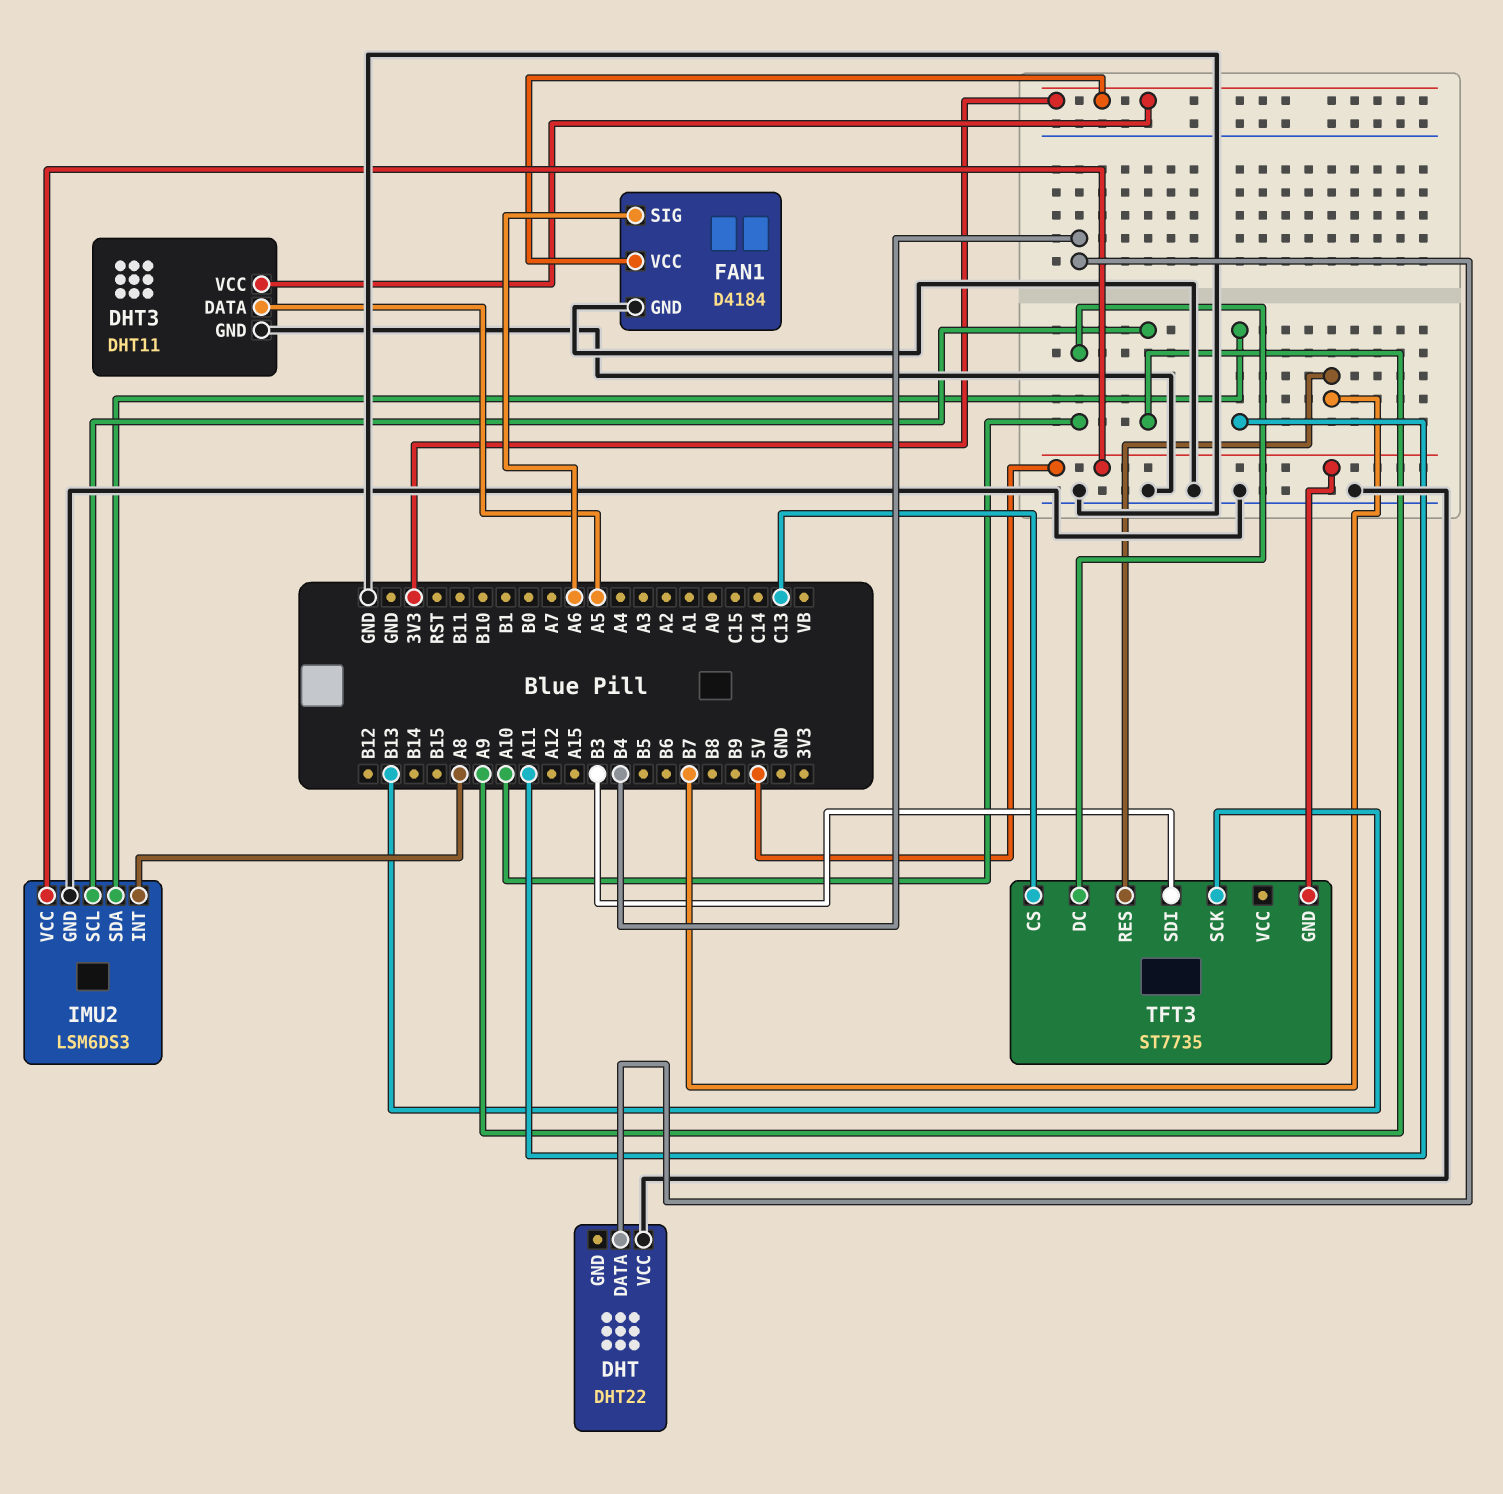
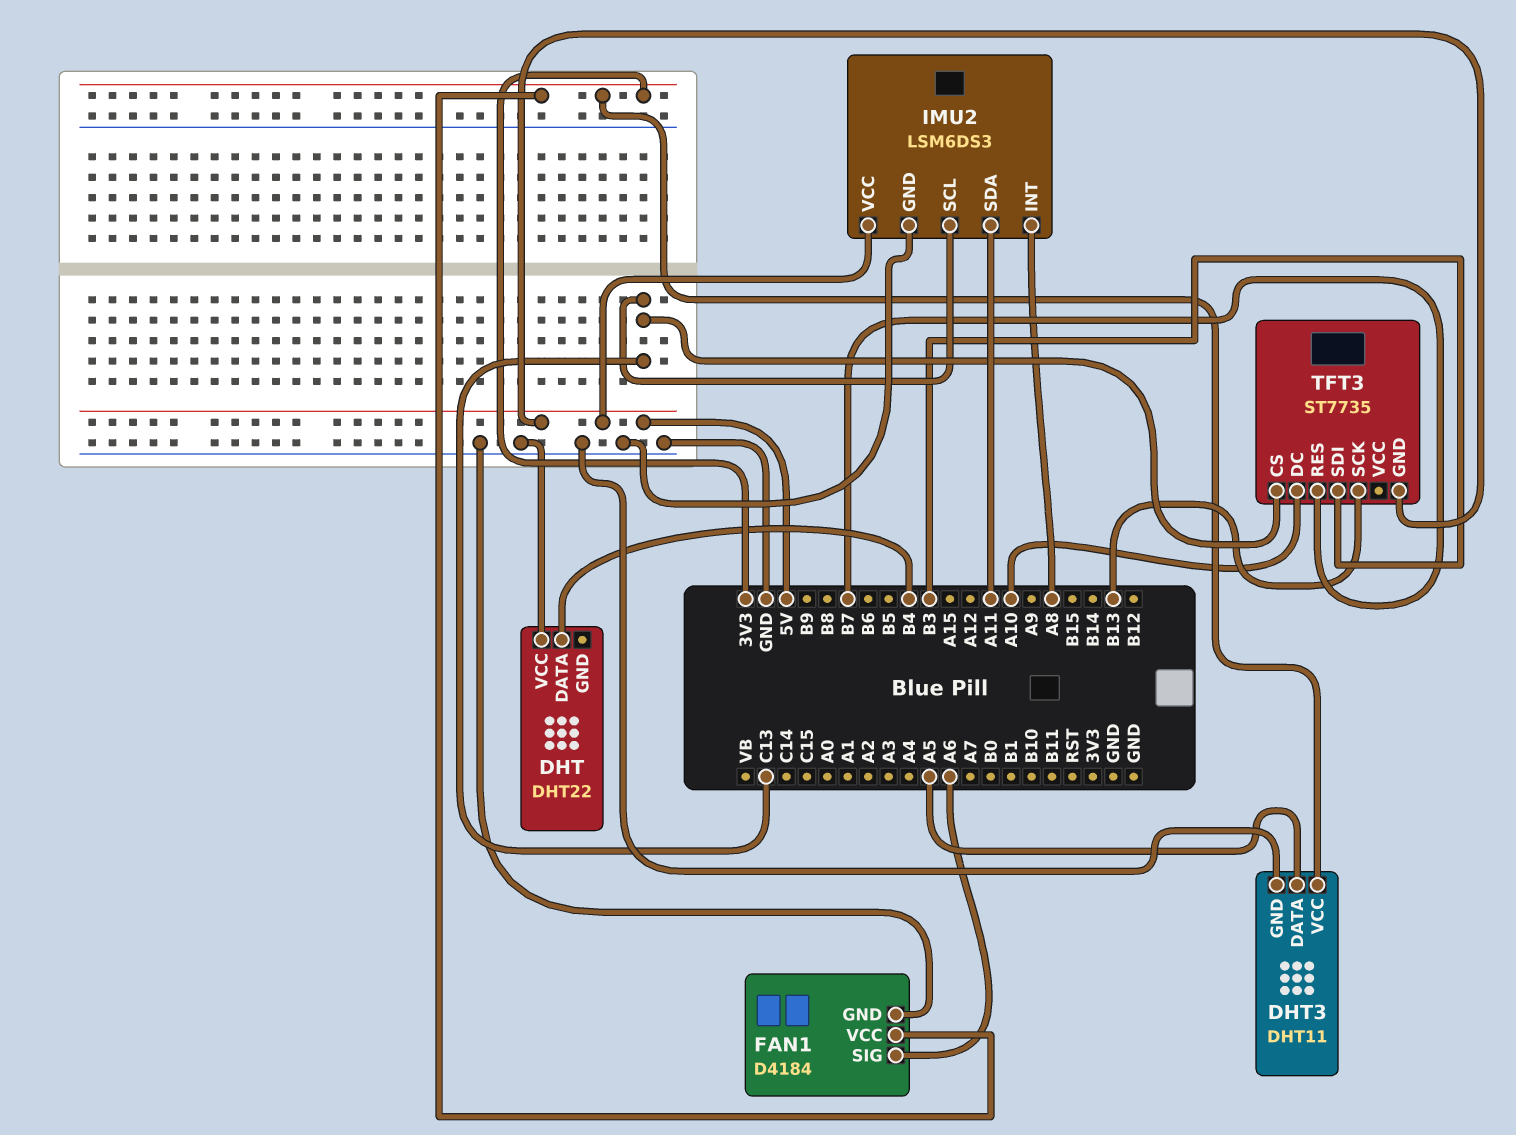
IMU2 pin SCL: A9 -> C13

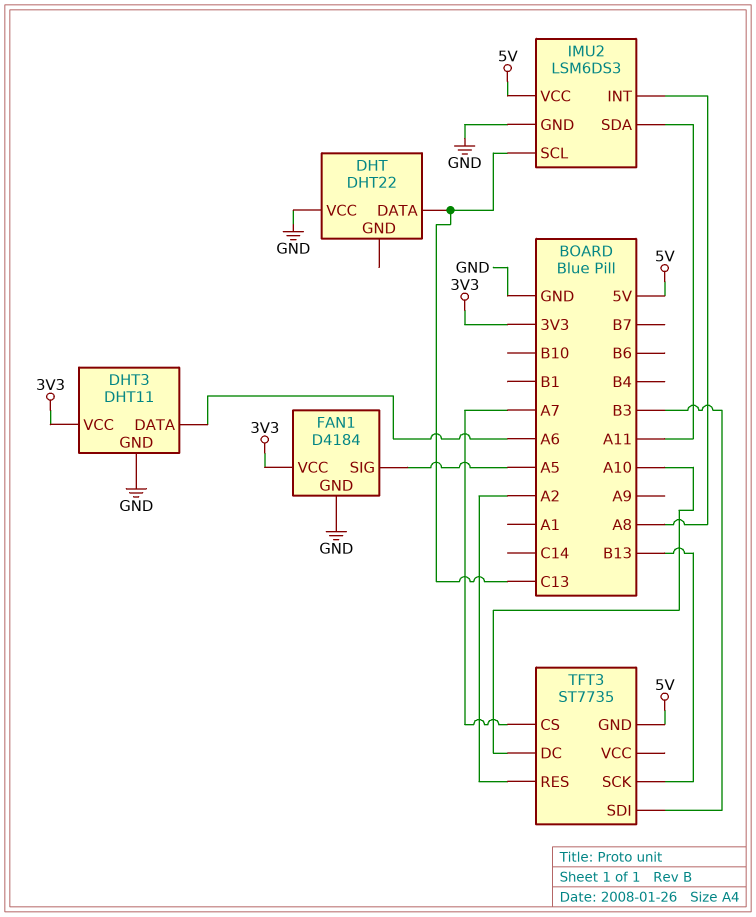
DHT pin DATA: B4 -> C13
DHT3 pin DATA: A5 -> A6
FAN1 pin SIG: A6 -> A5
TFT3 pin CS: C13 -> A7
TFT3 pin RES: B7 -> A2

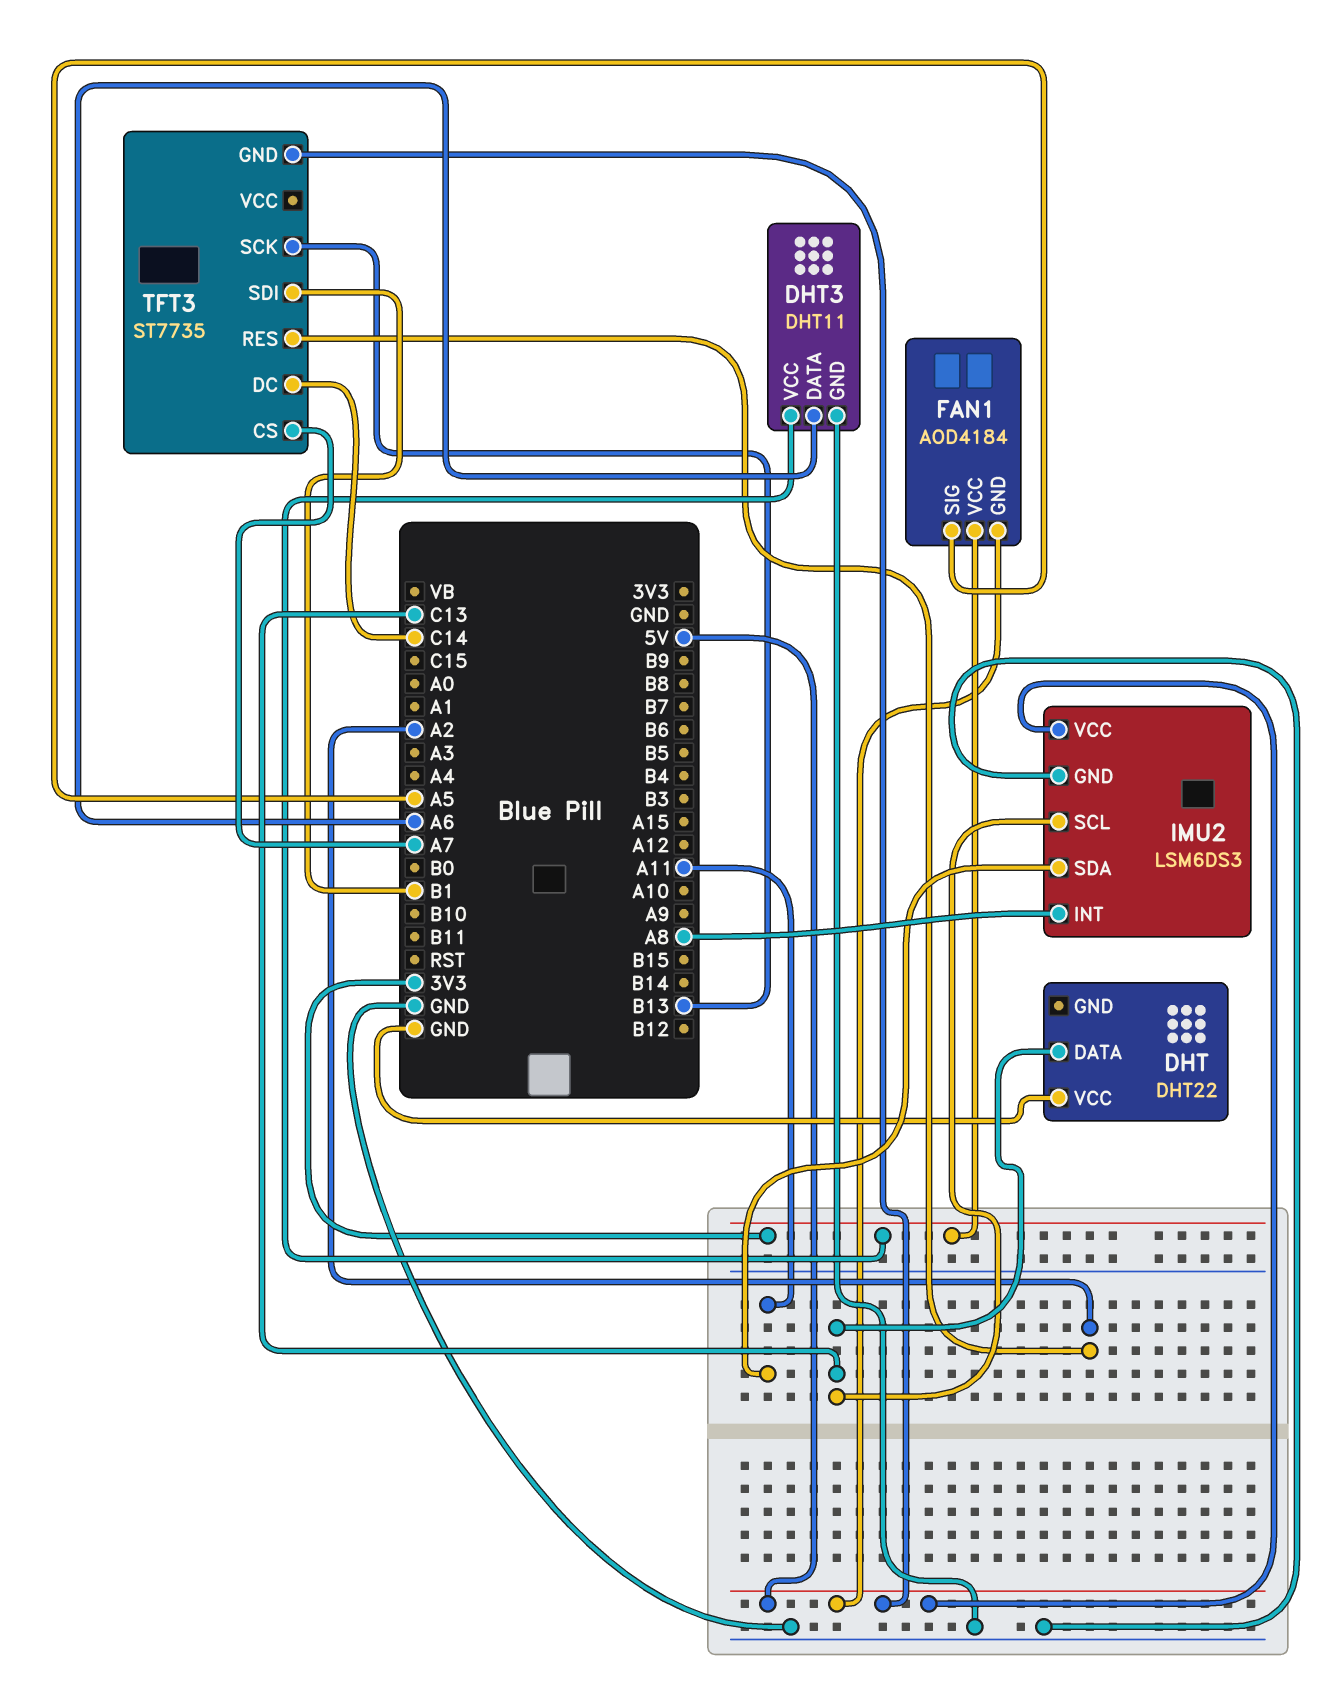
FAN1: D4184 -> AOD4184
FAN1 pin GND: GND -> 5V
TFT3 pin DC: A10 -> C14
TFT3 pin SDI: B3 -> B1

